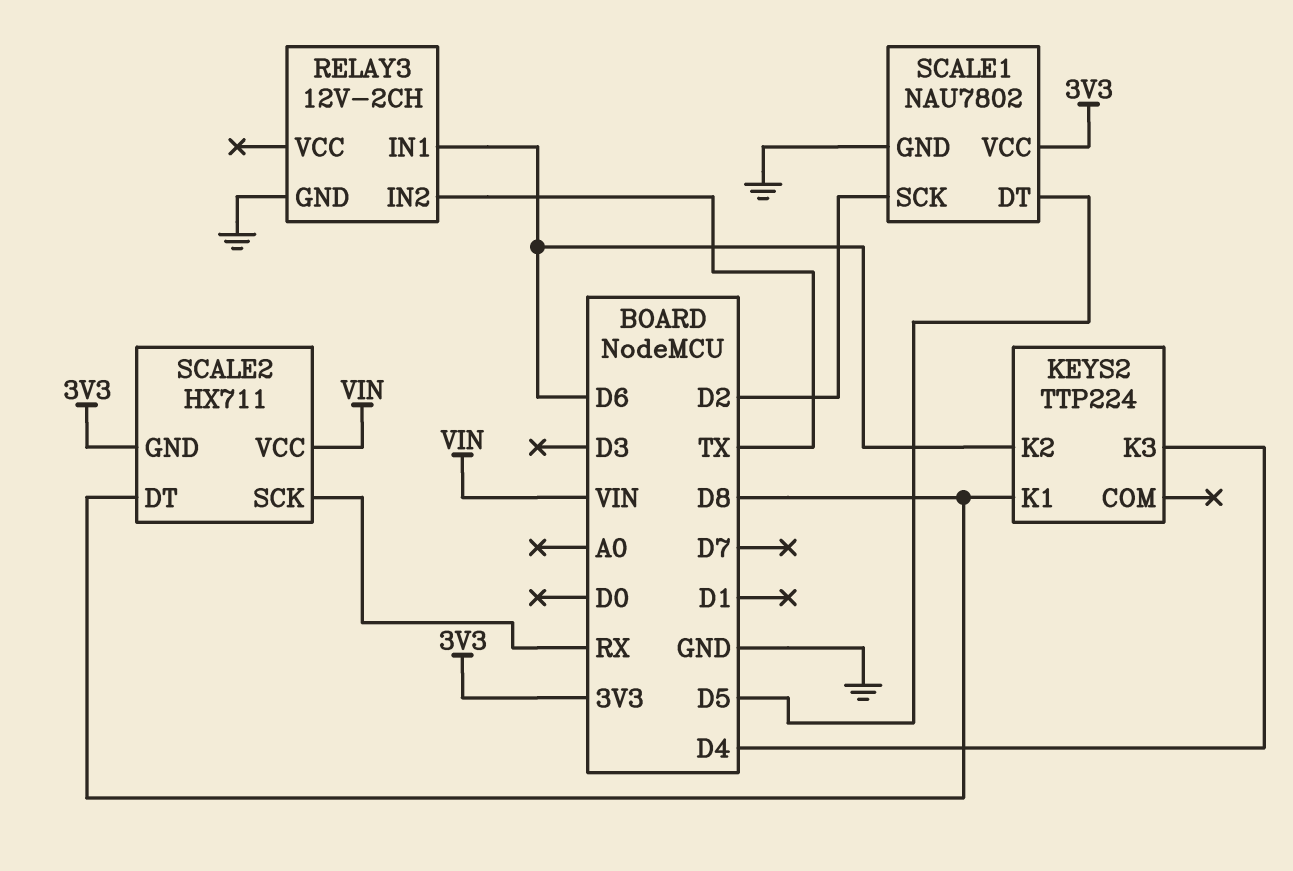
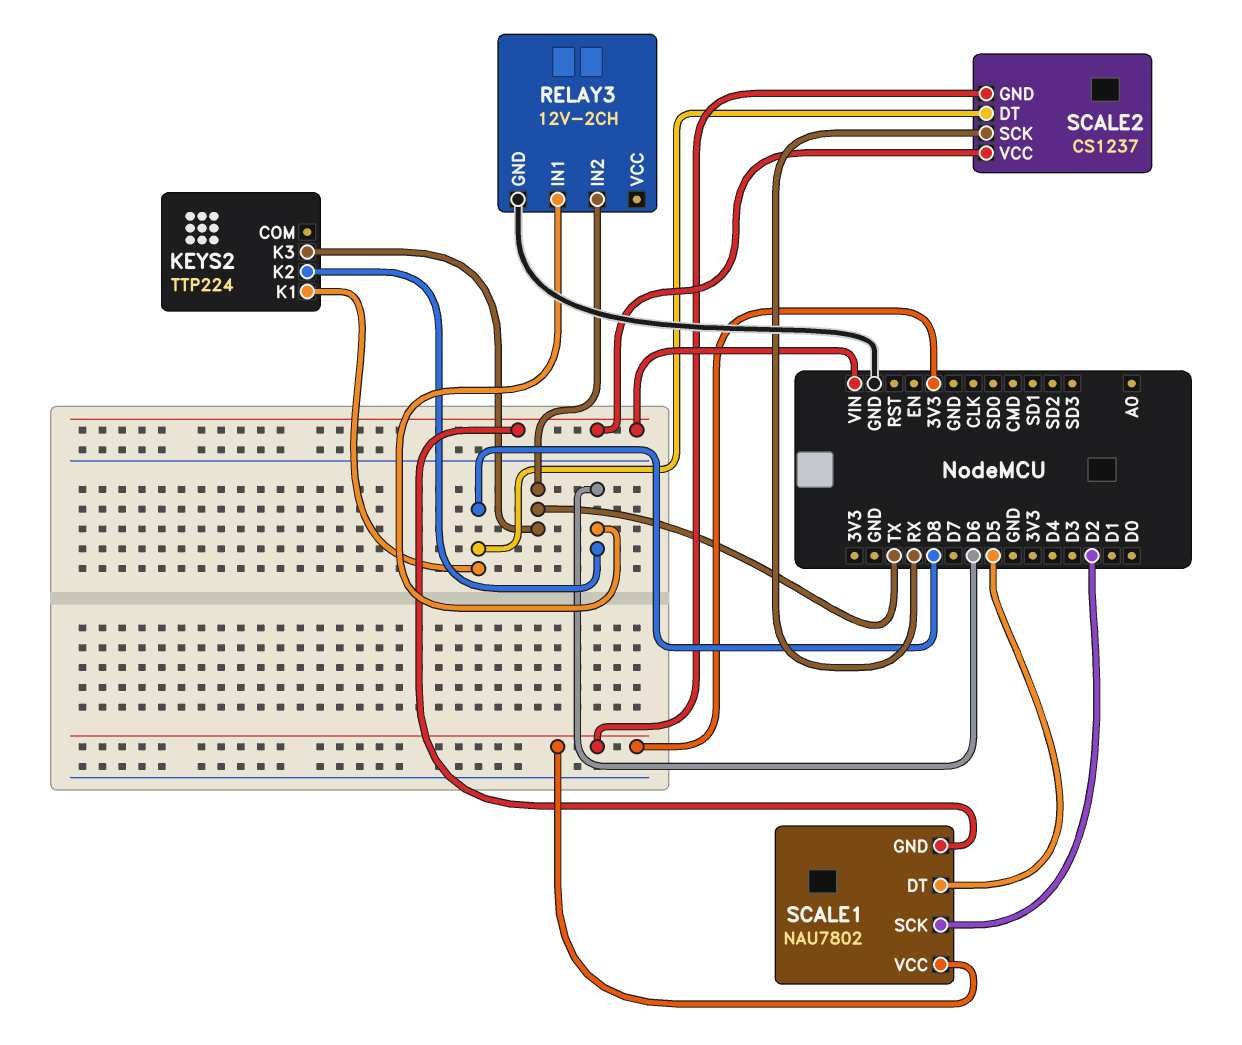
KEYS2 pin K3: D4 -> TX
SCALE1 pin GND: GND -> VIN
SCALE2: HX711 -> CS1237

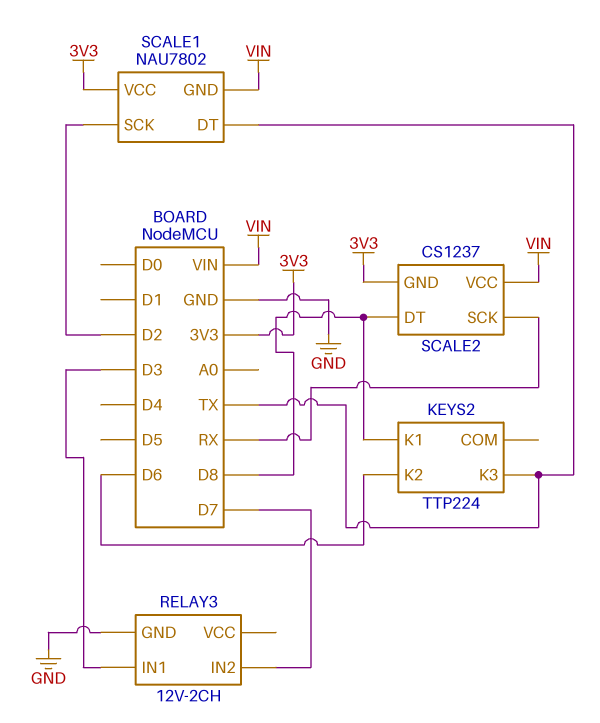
RELAY3 pin IN1: D6 -> D3
RELAY3 pin IN2: TX -> D7
SCALE1 pin DT: D5 -> TX

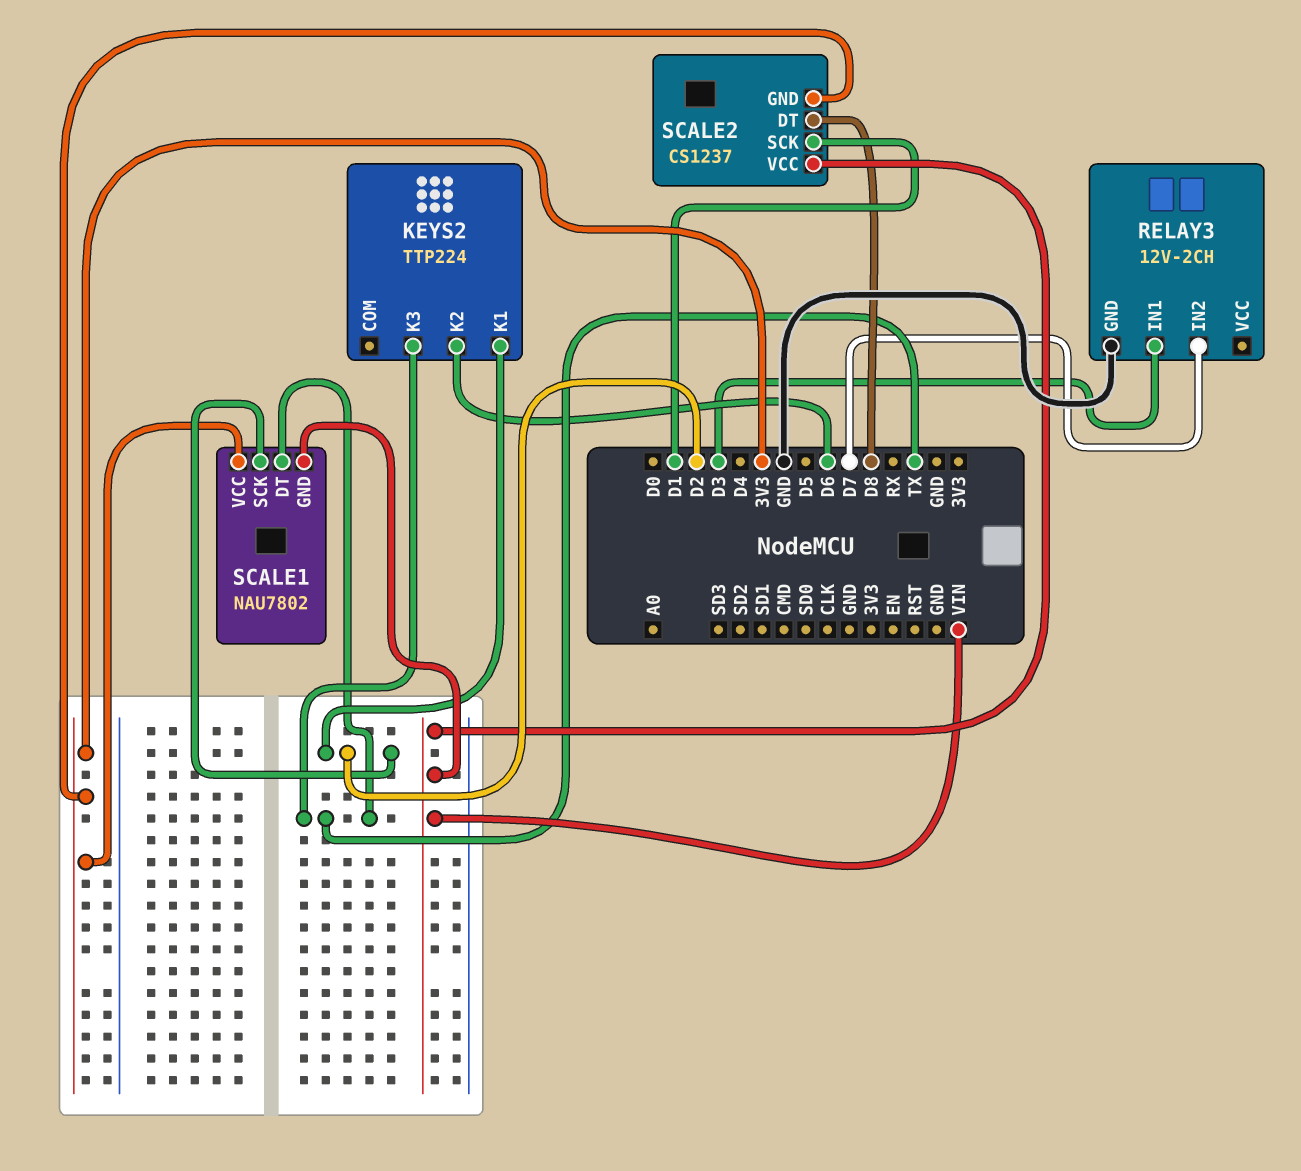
KEYS2 pin K1: D8 -> D2
SCALE2 pin SCK: RX -> D1

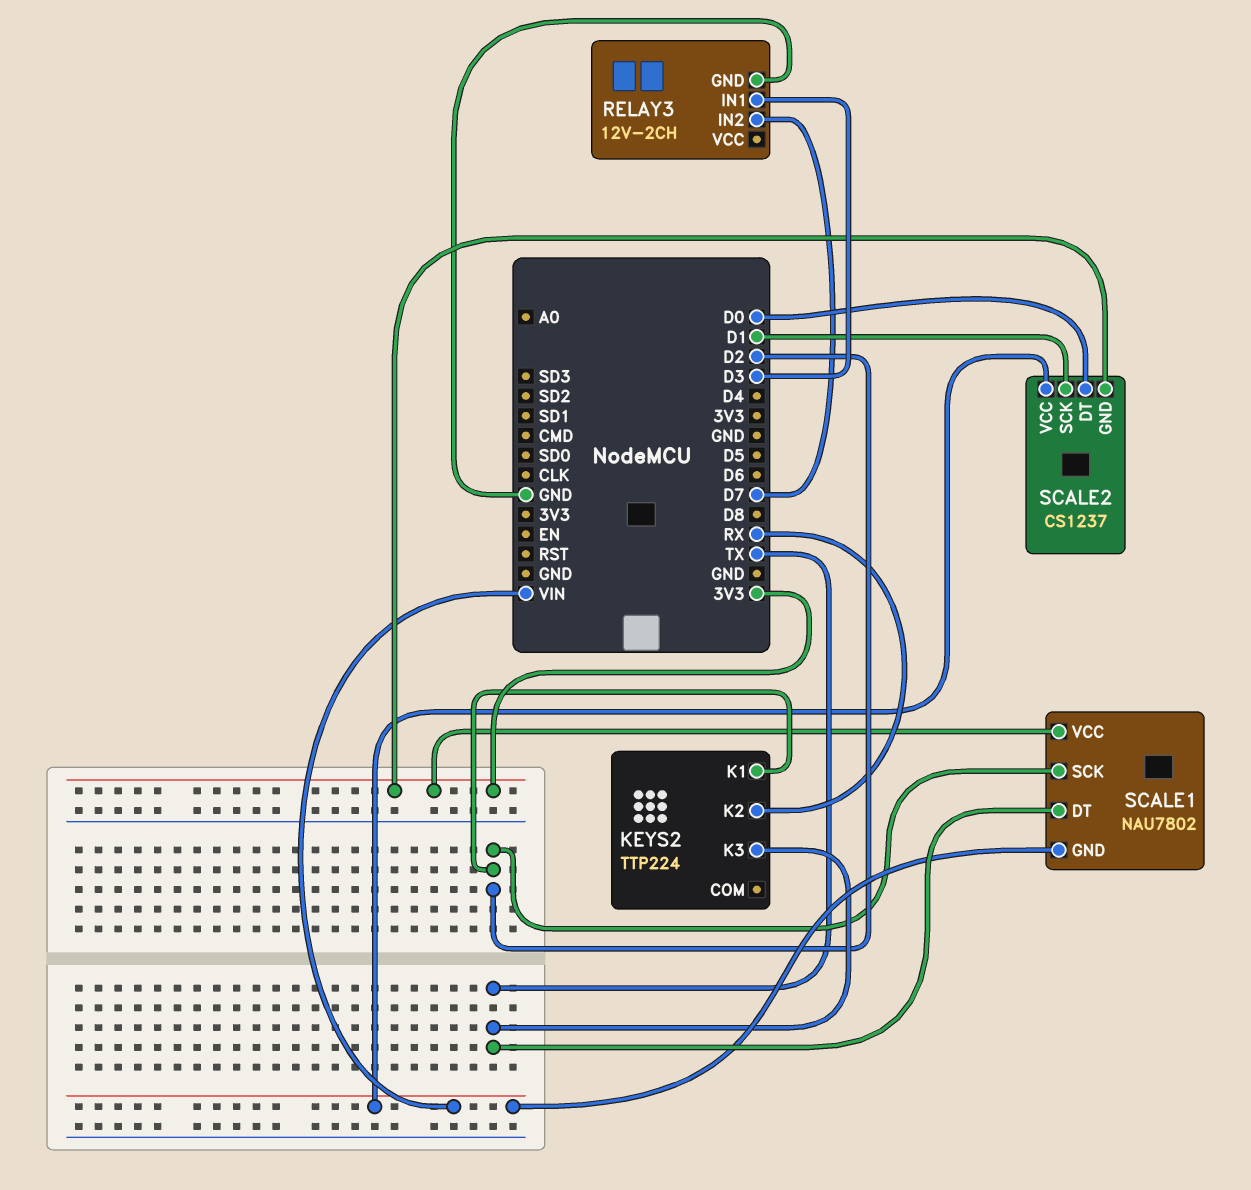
KEYS2 pin K2: D6 -> RX
SCALE2 pin DT: D8 -> D0

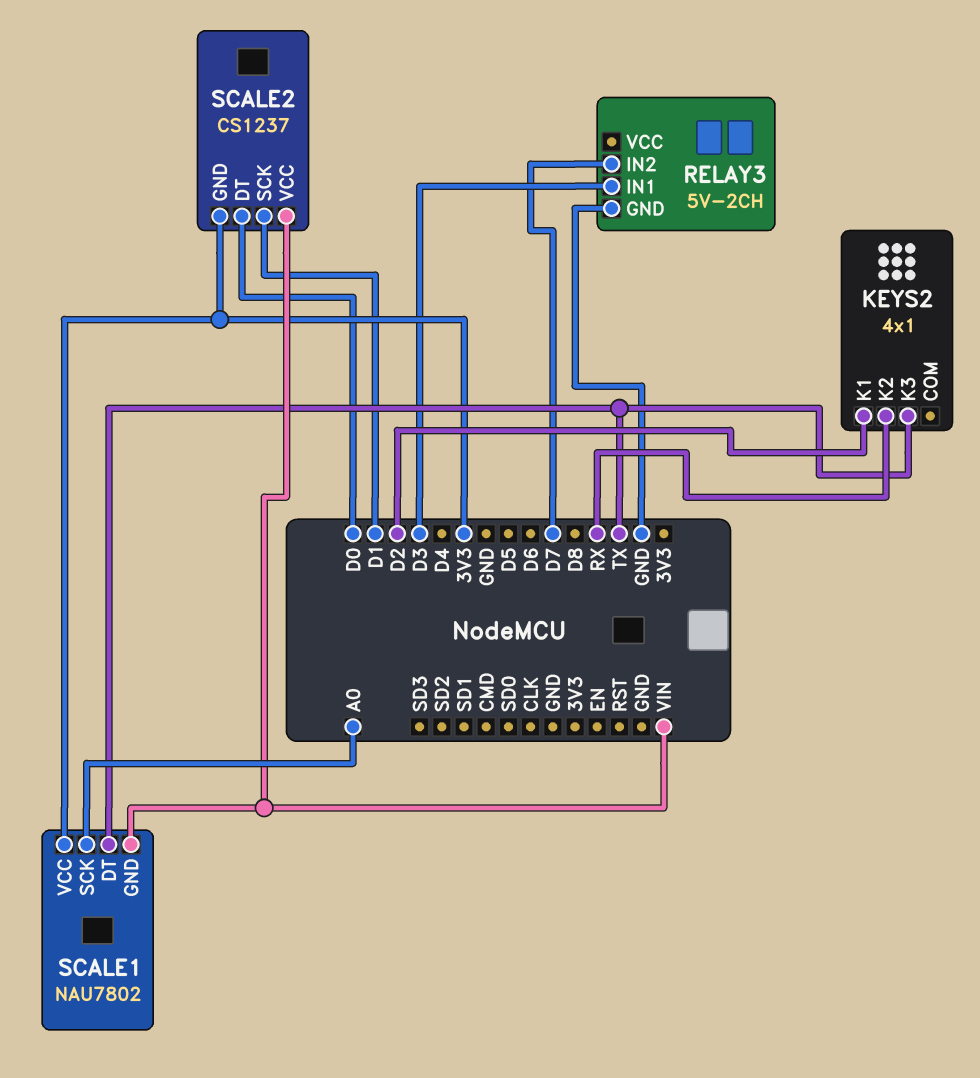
KEYS2: TTP224 -> 4x1
RELAY3: 12V-2CH -> 5V-2CH
SCALE1 pin SCK: D2 -> A0

